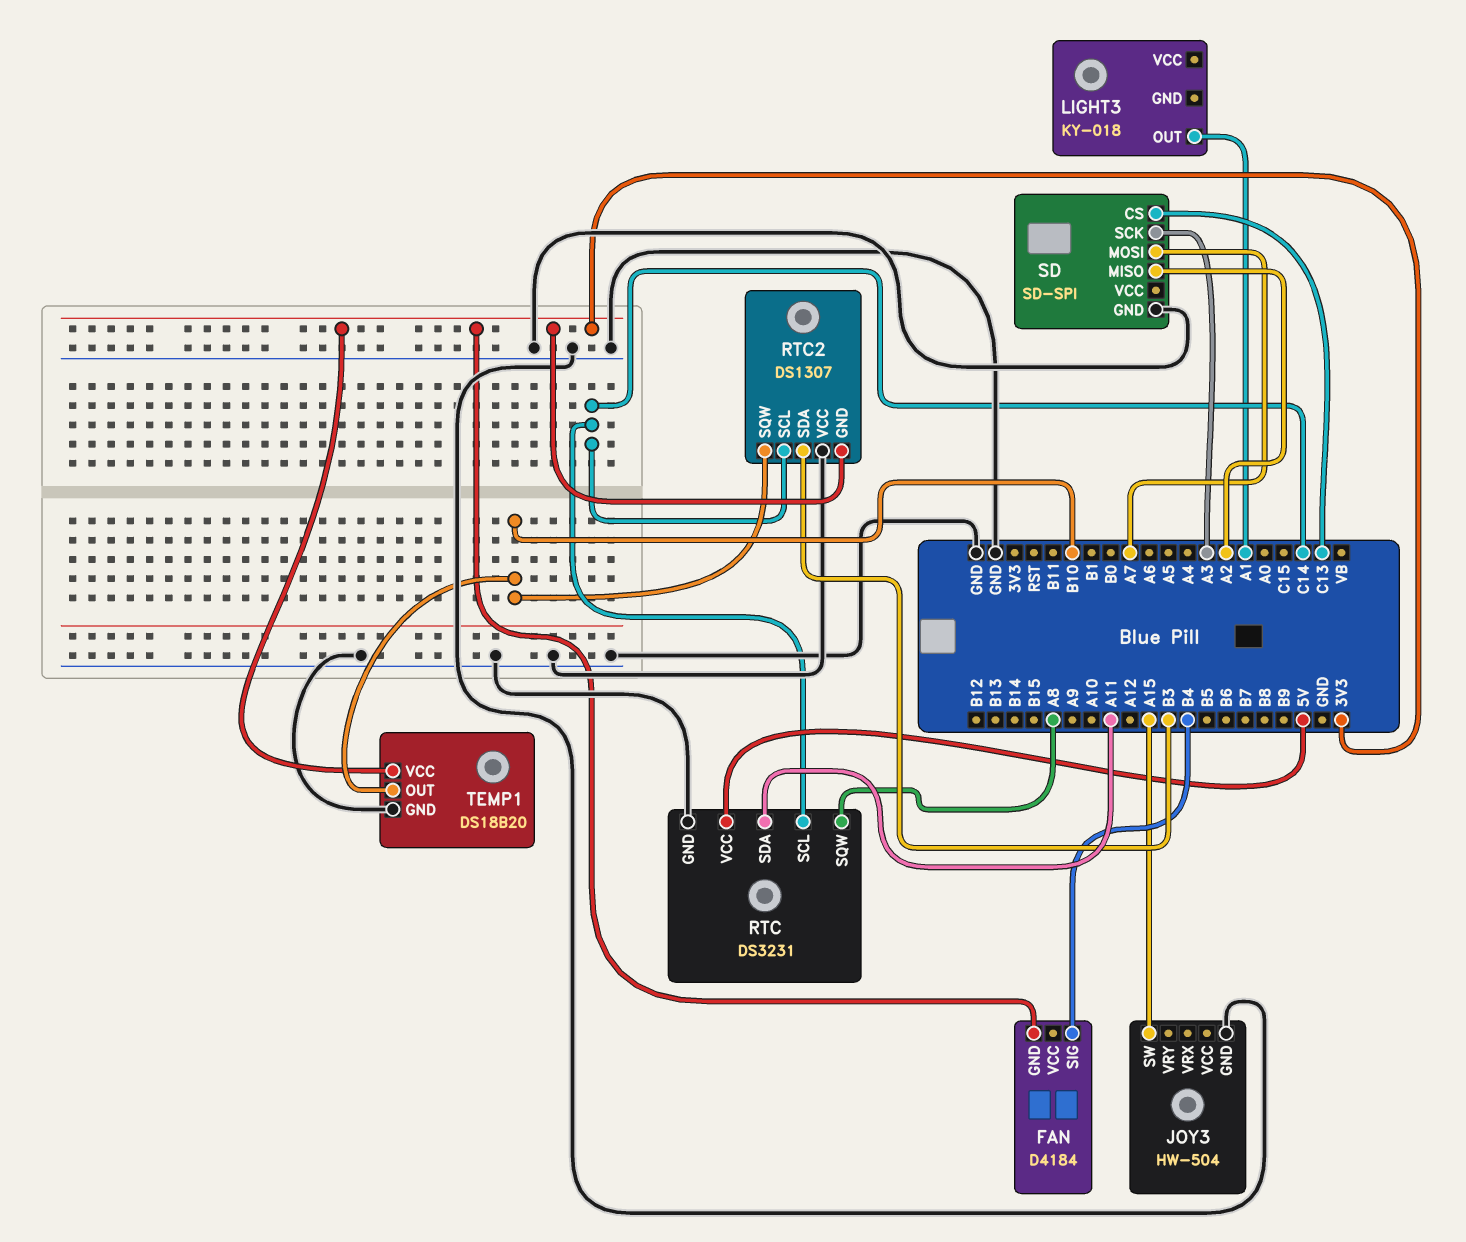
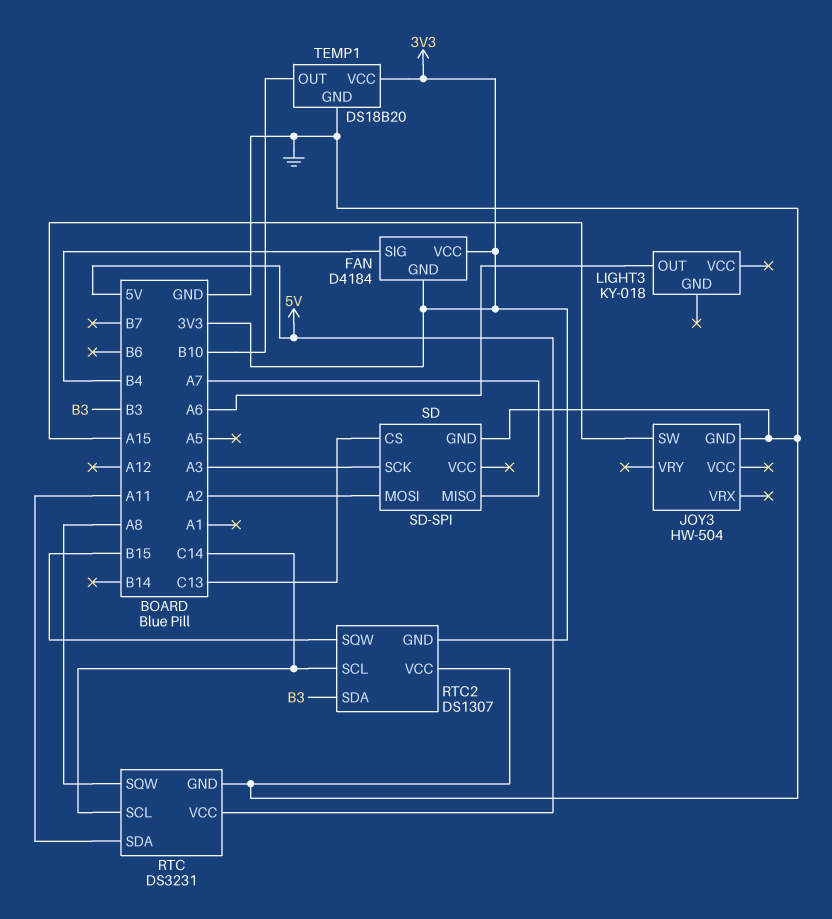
FAN pin VCC: none -> 3V3
LIGHT3 pin OUT: A1 -> A6
RTC2 pin SQW: B10 -> B15
SD pin MISO: A2 -> A7
SD pin MOSI: A7 -> A2

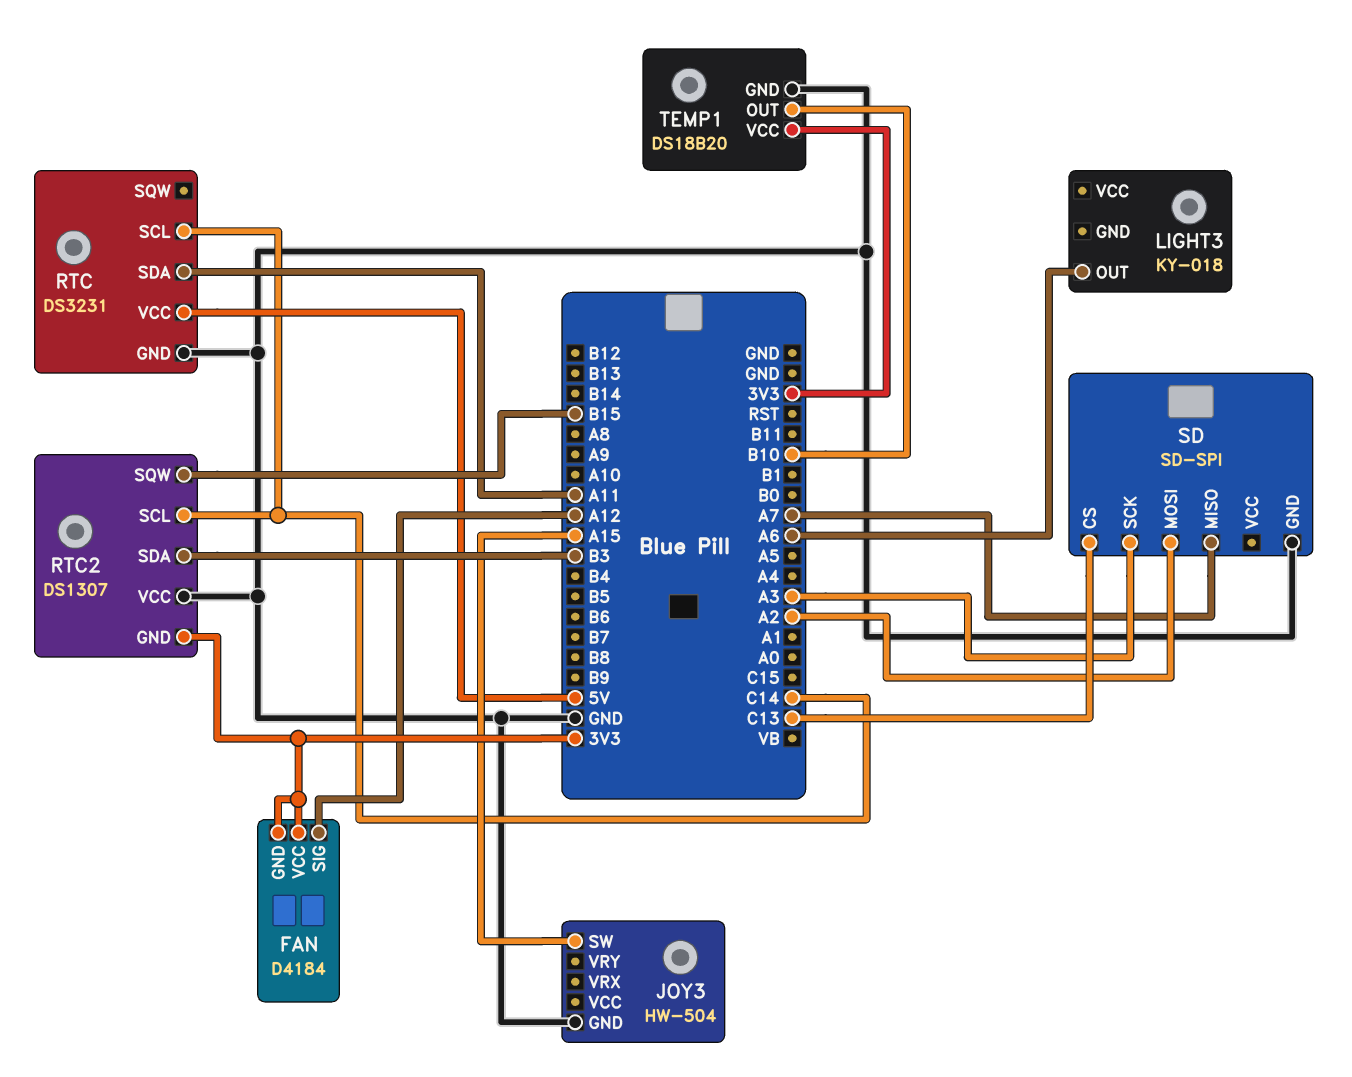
FAN pin SIG: B4 -> A12
RTC pin SQW: A8 -> none

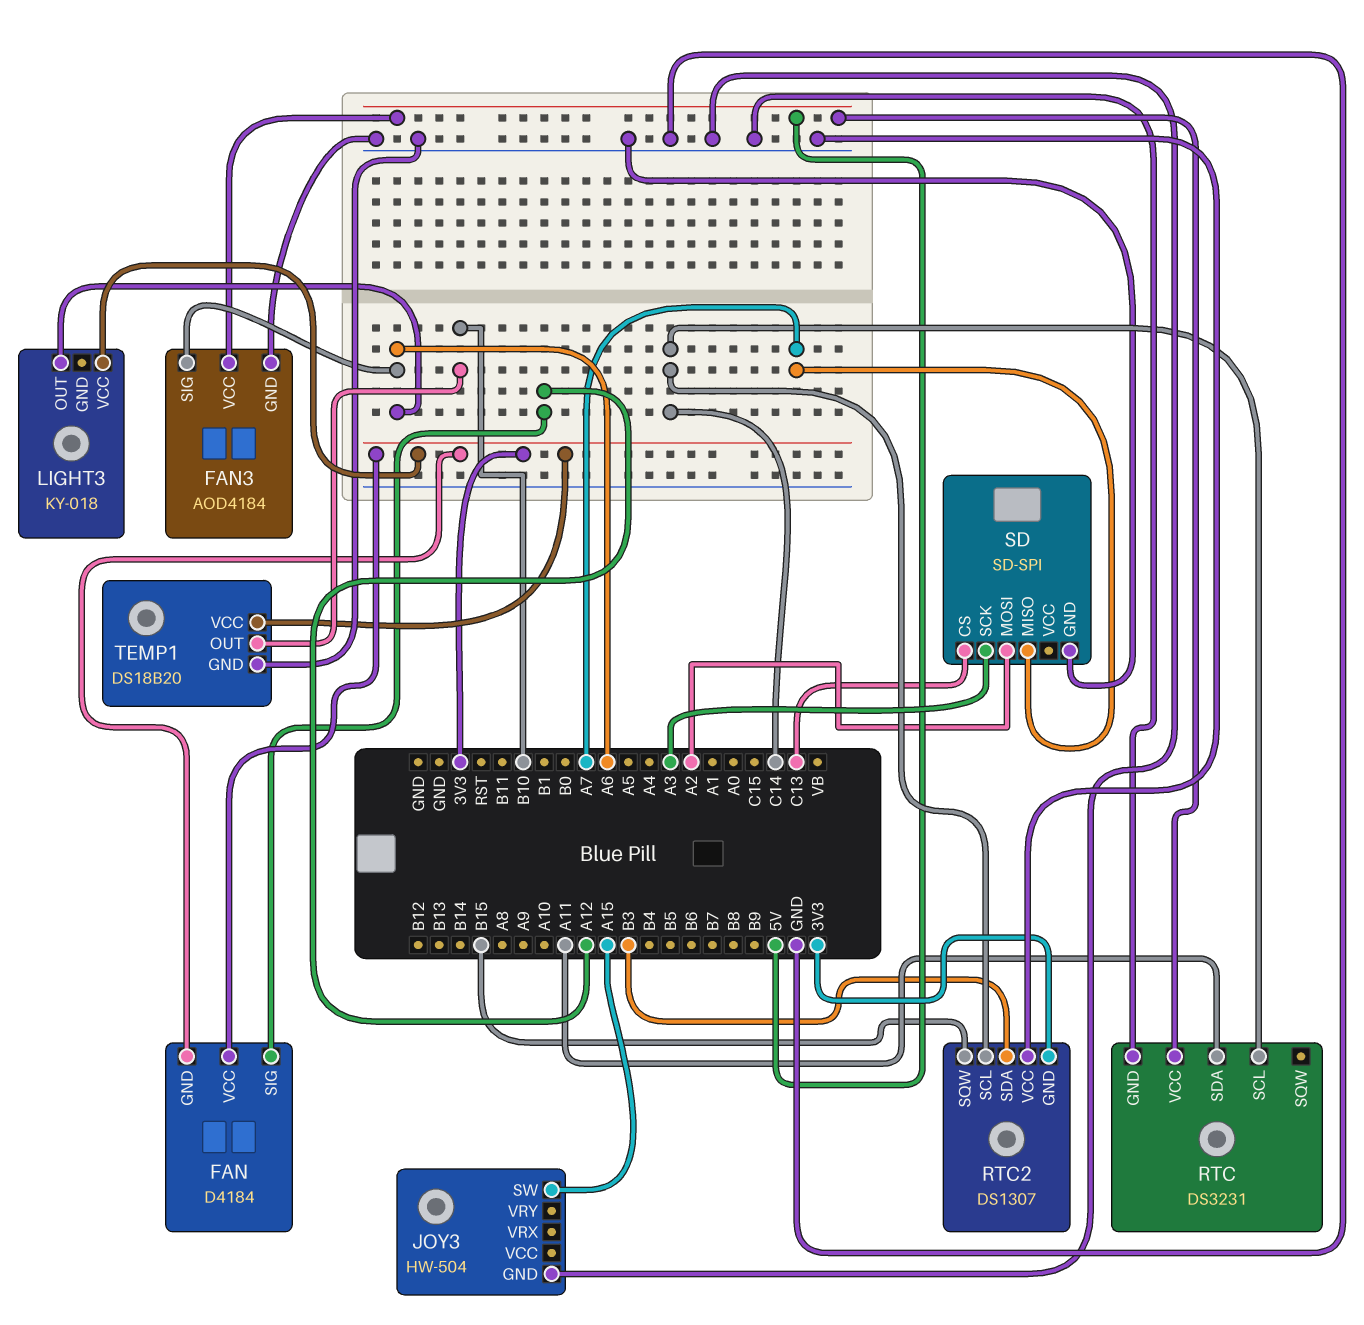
FAN3: none -> AOD4184
FAN3 pin GND: none -> GND
FAN3 pin SIG: none -> A6
FAN3 pin VCC: none -> 5V
LIGHT3 pin VCC: none -> 3V3

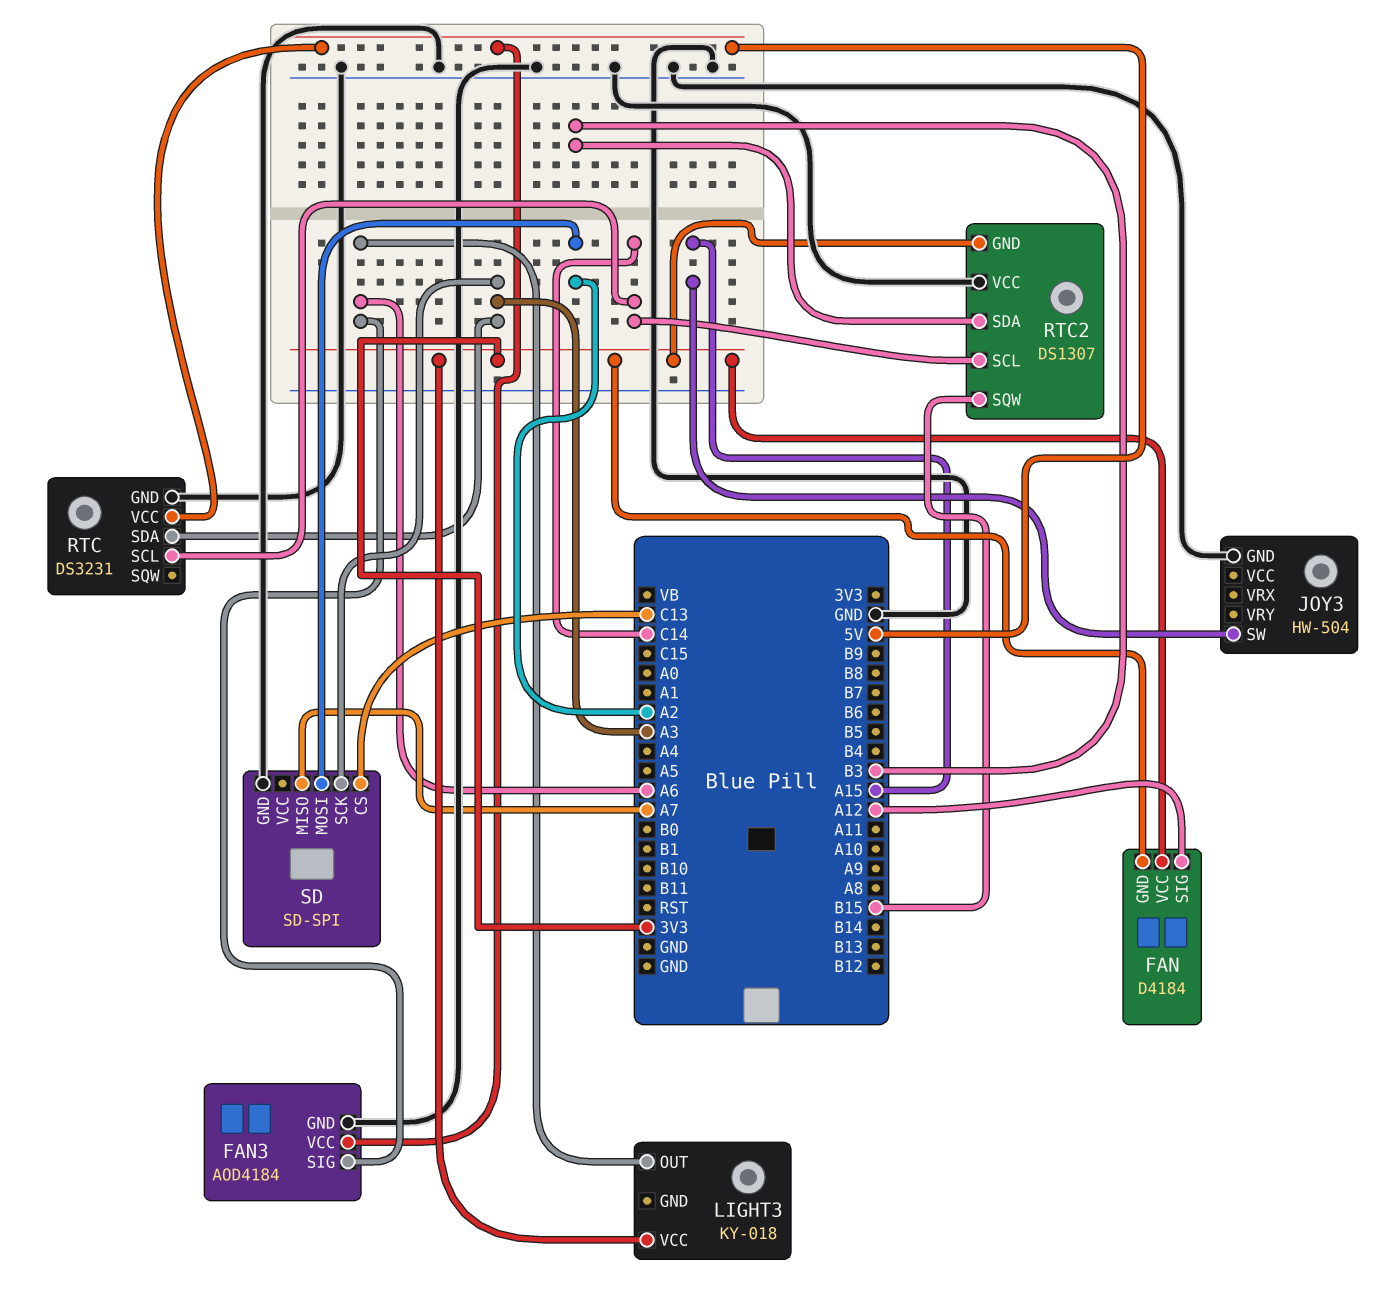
RTC pin SDA: A11 -> A3
TEMP1: DS18B20 -> none
TEMP1 pin GND: GND -> none
TEMP1 pin OUT: B10 -> none
TEMP1 pin VCC: 3V3 -> none

